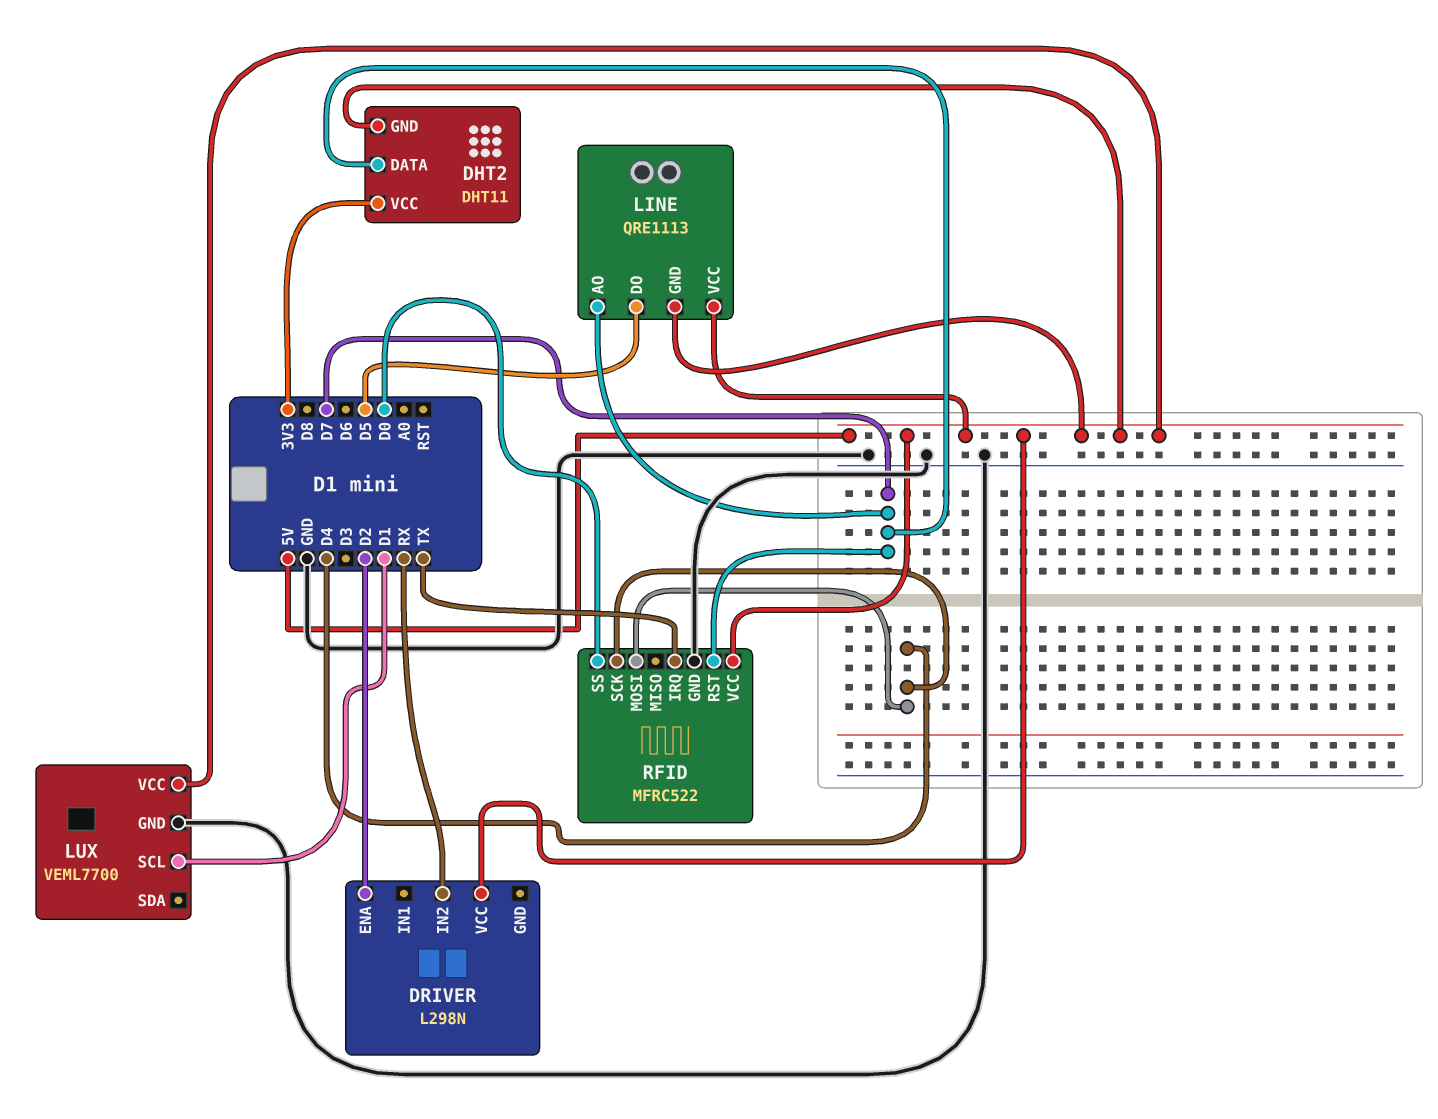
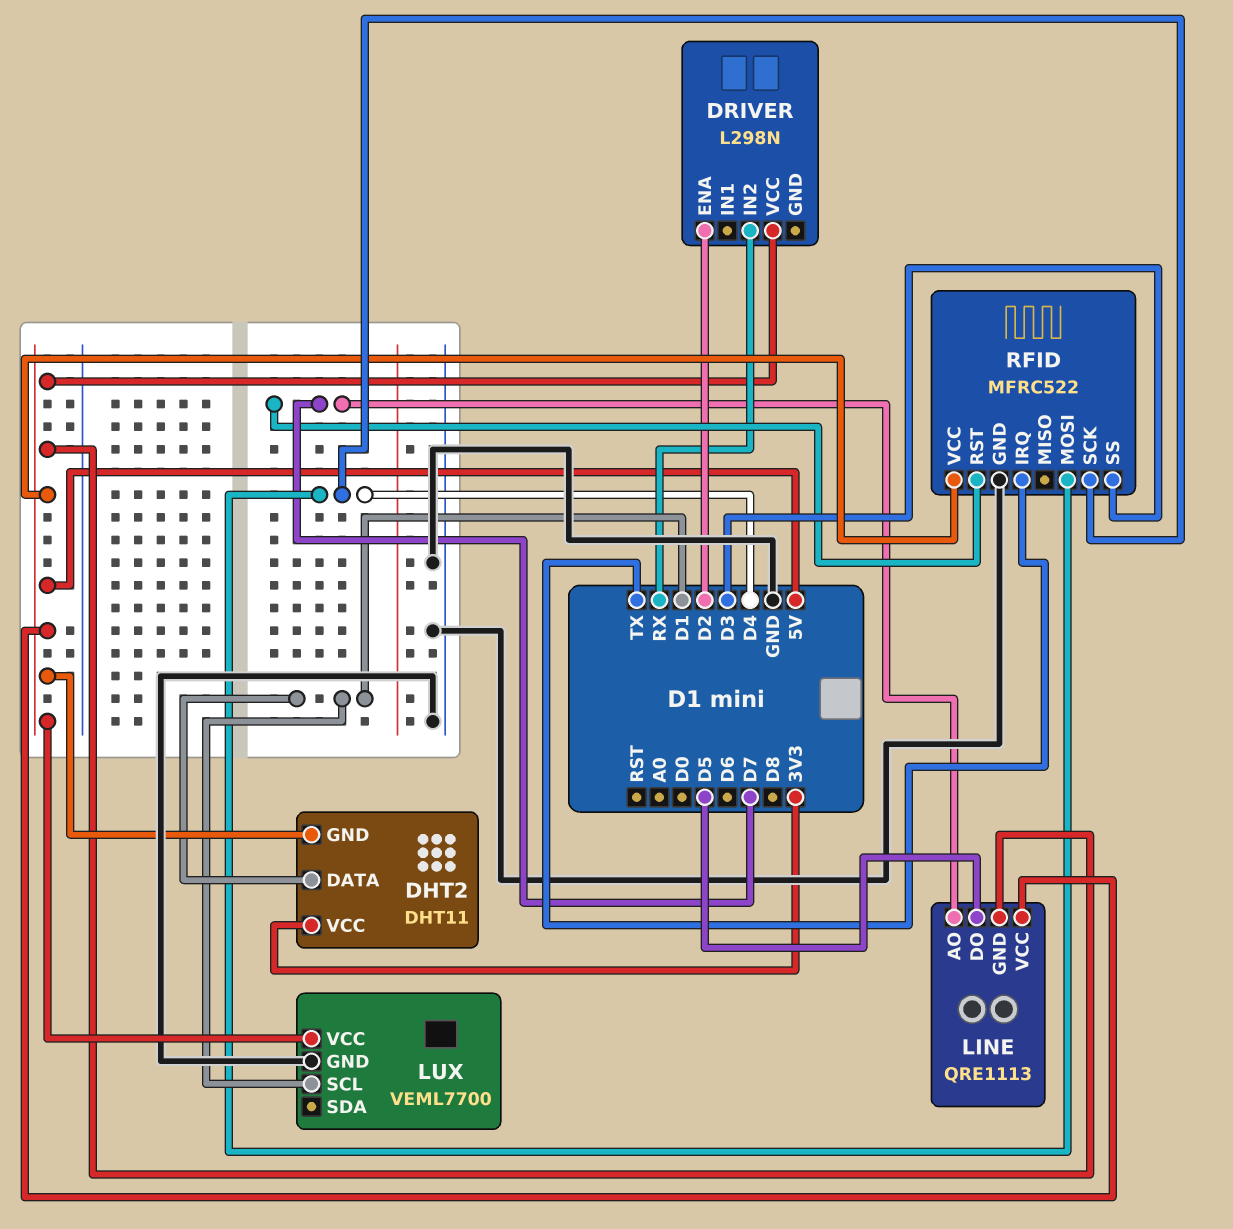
DHT2 pin DATA: D7 -> D1
RFID pin SS: D0 -> D3

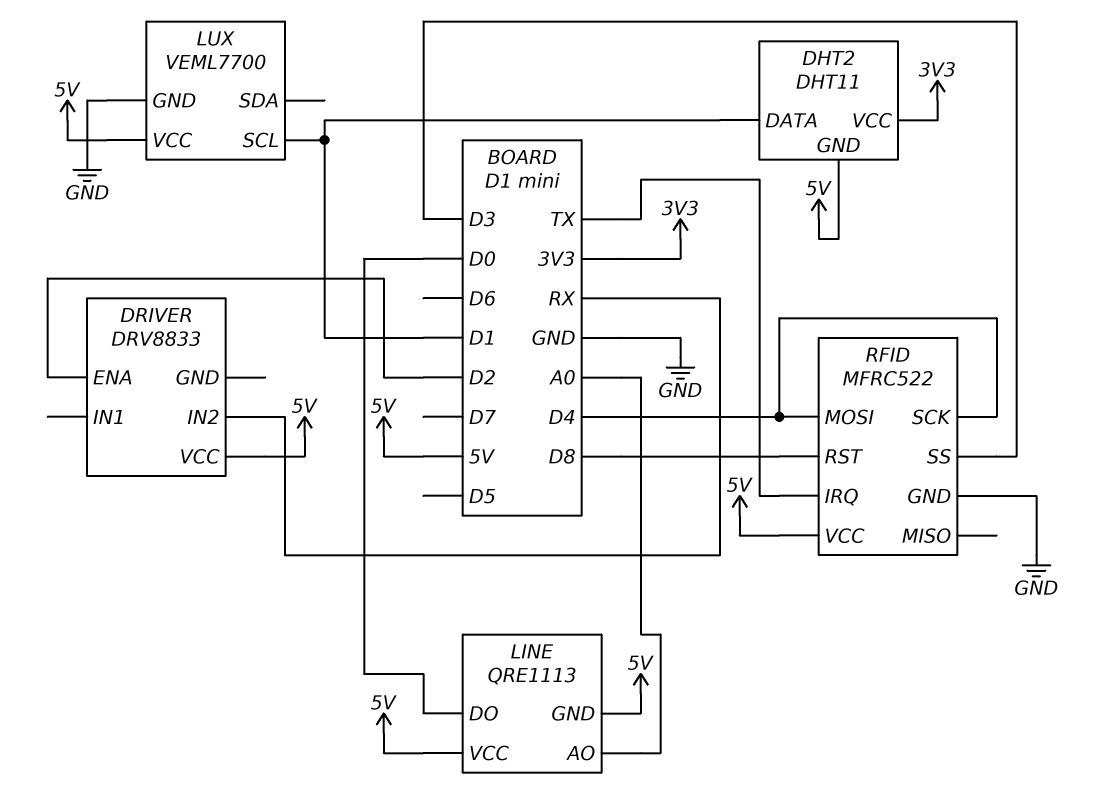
DRIVER: L298N -> DRV8833
LINE pin AO: D7 -> A0
LINE pin DO: D5 -> D0
RFID pin RST: D7 -> D8

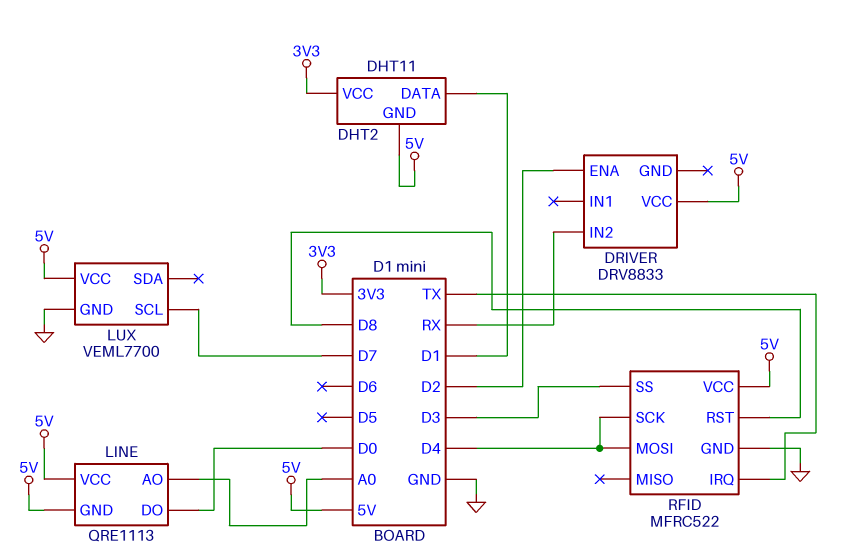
LUX pin SCL: D1 -> D7

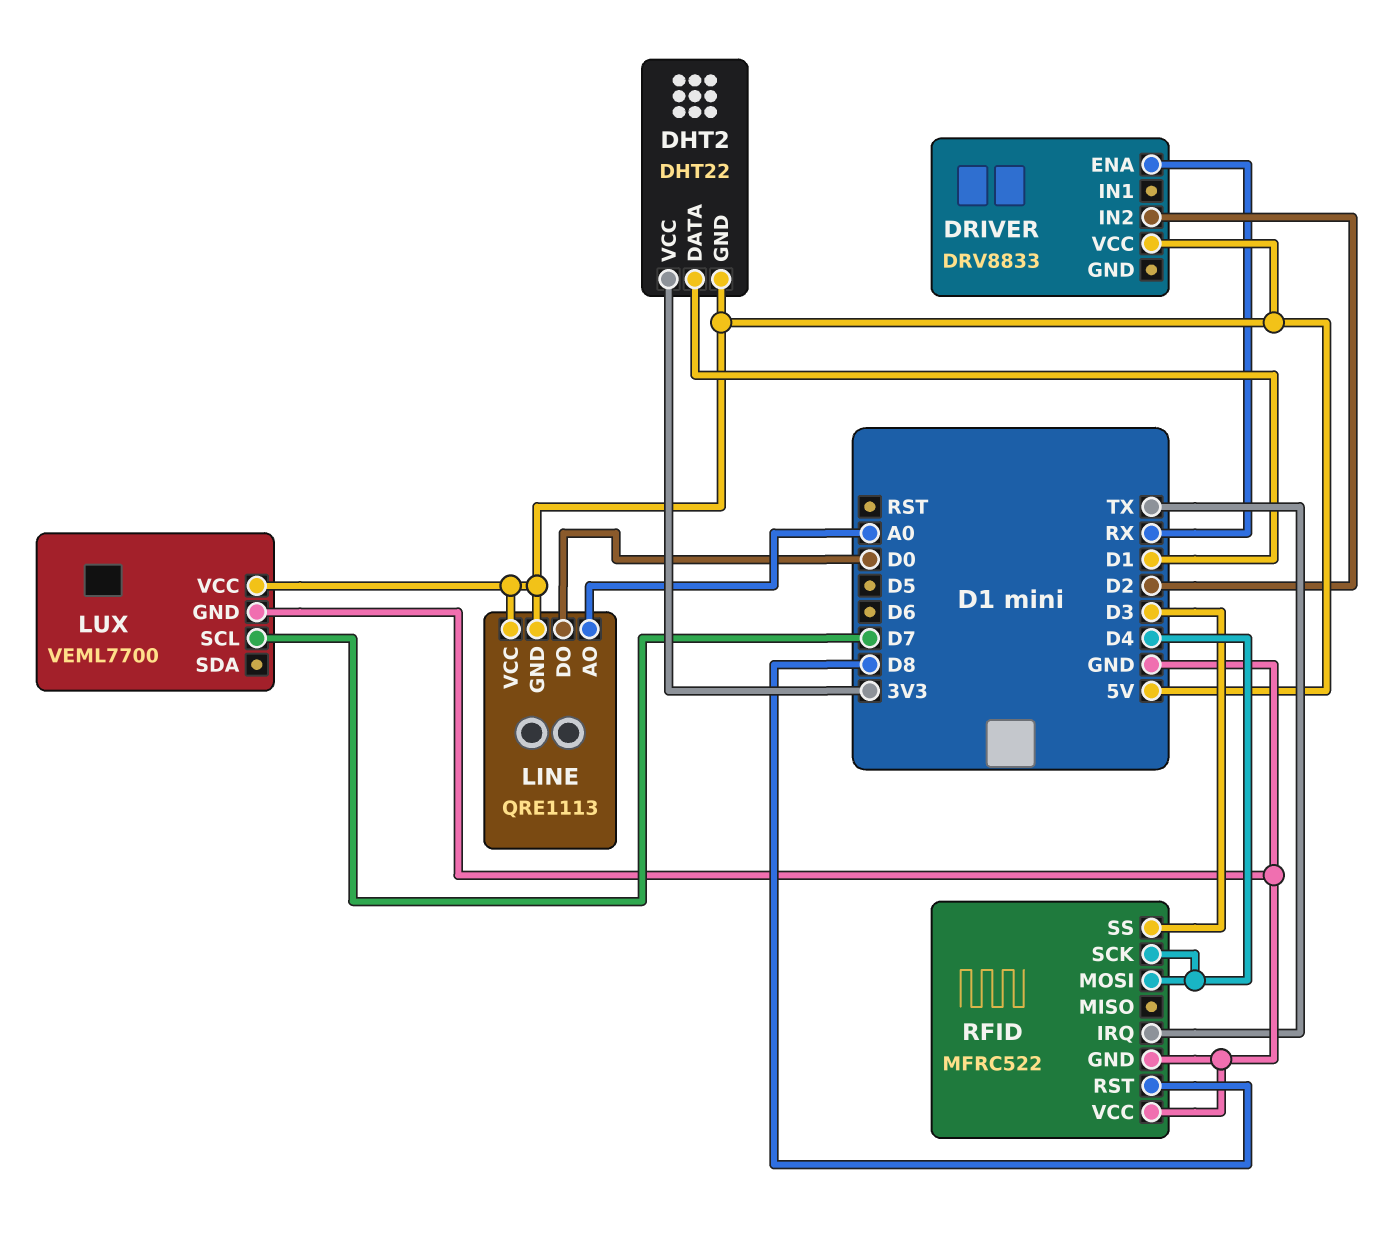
DHT2: DHT11 -> DHT22
DRIVER pin ENA: D2 -> RX
DRIVER pin IN2: RX -> D2
RFID pin VCC: 5V -> GND

